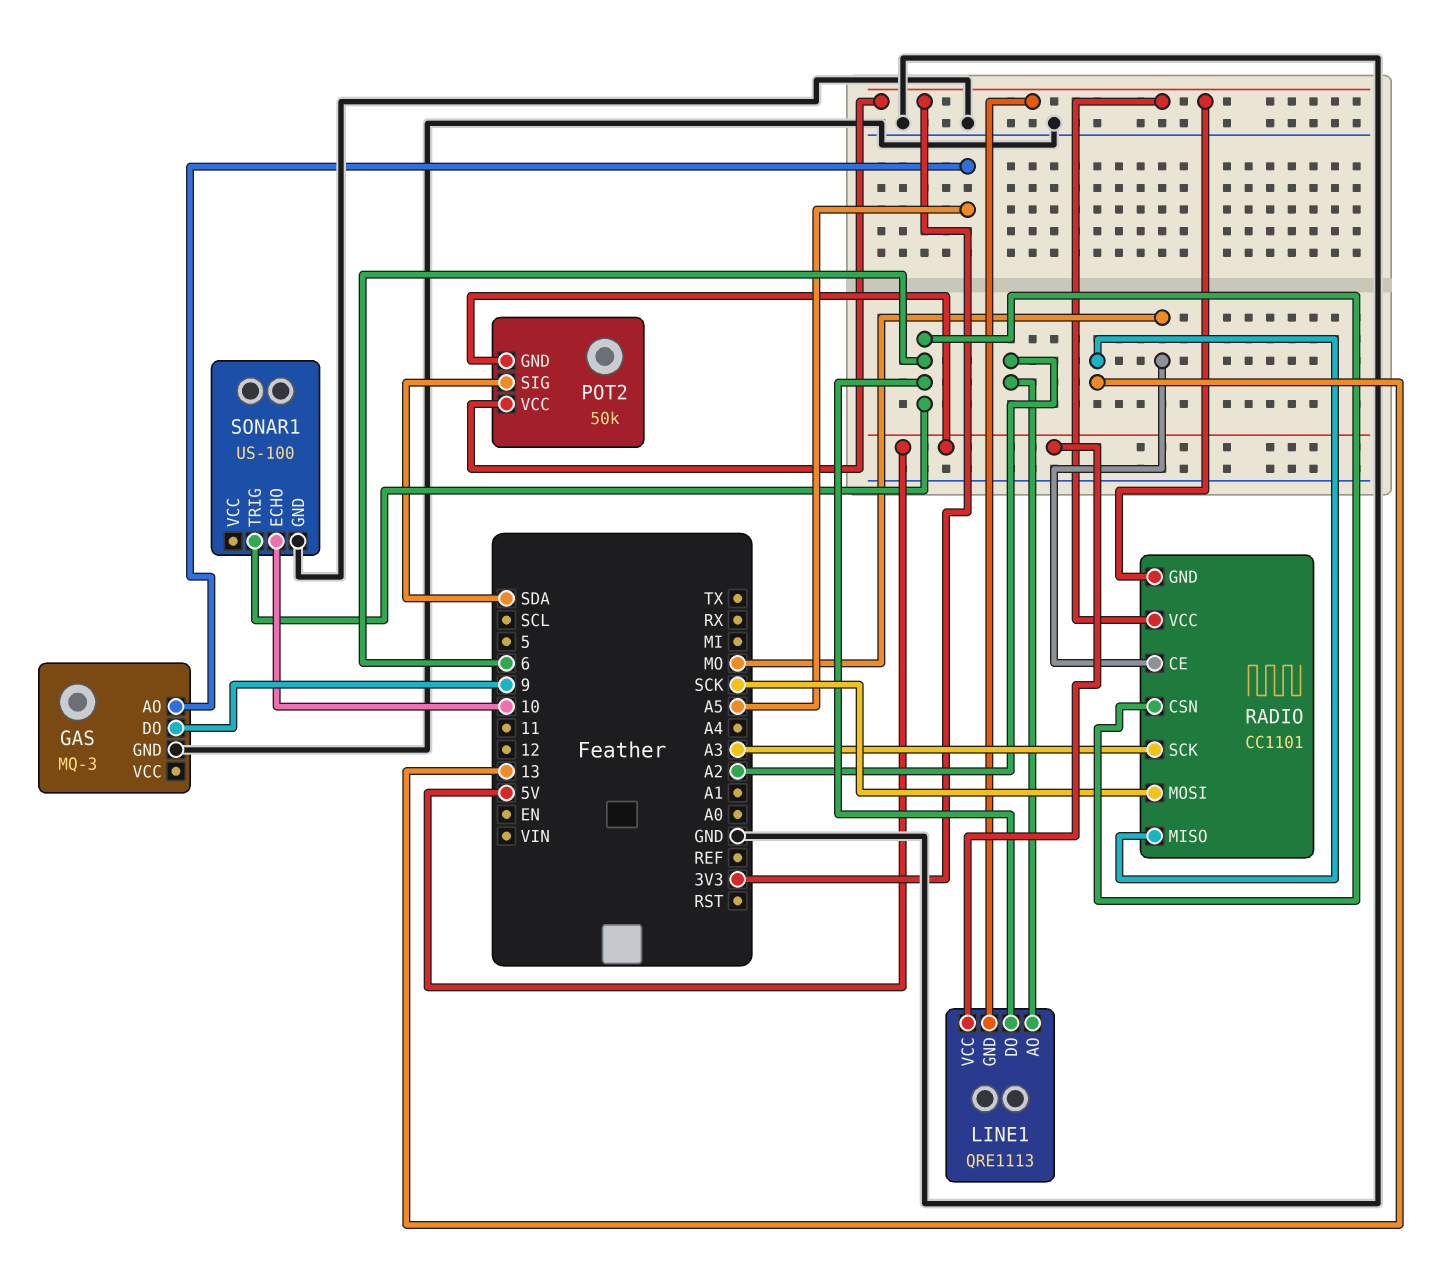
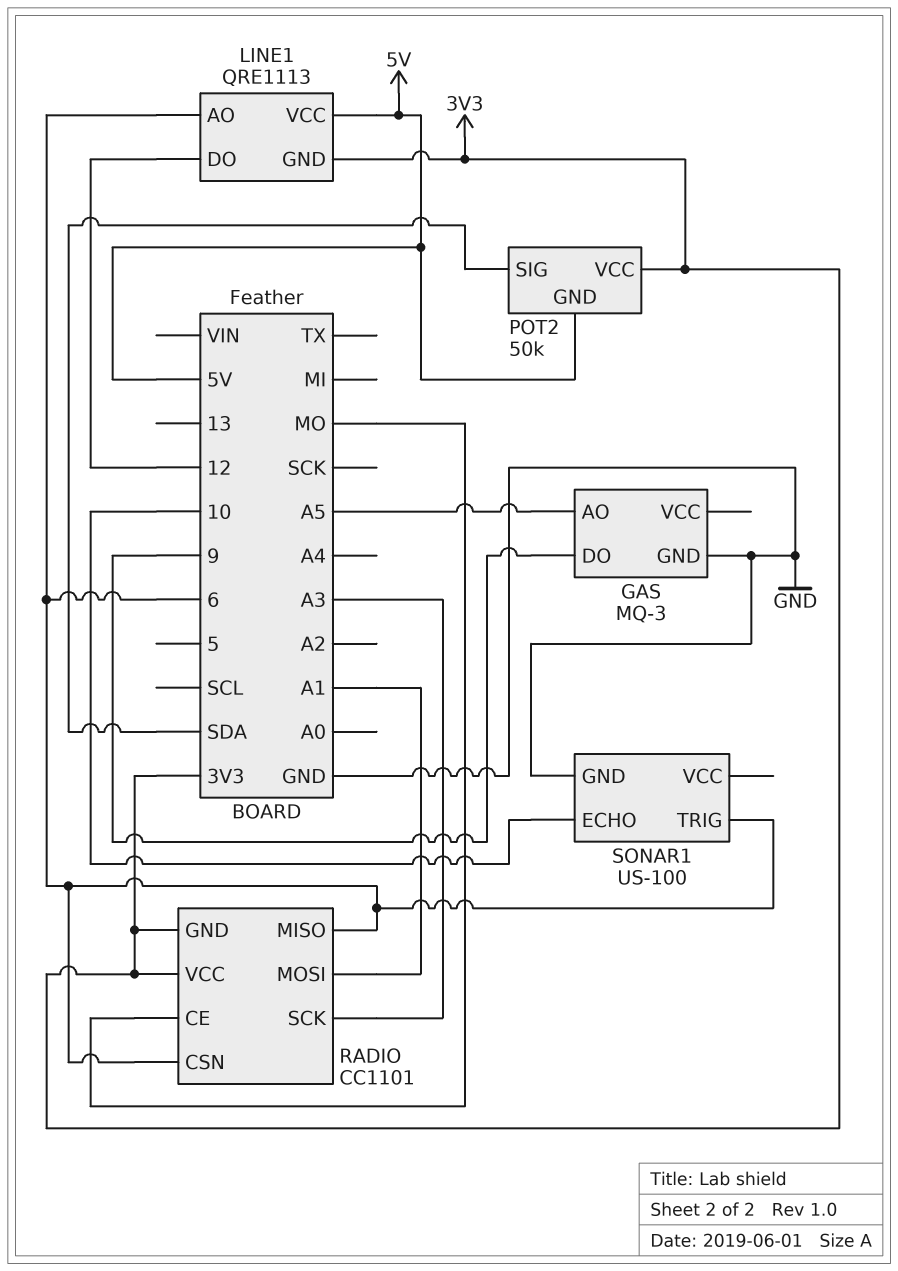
LINE1 pin AO: A2 -> 6
LINE1 pin DO: 6 -> 12
RADIO pin MISO: 13 -> 6
RADIO pin MOSI: SCK -> A1

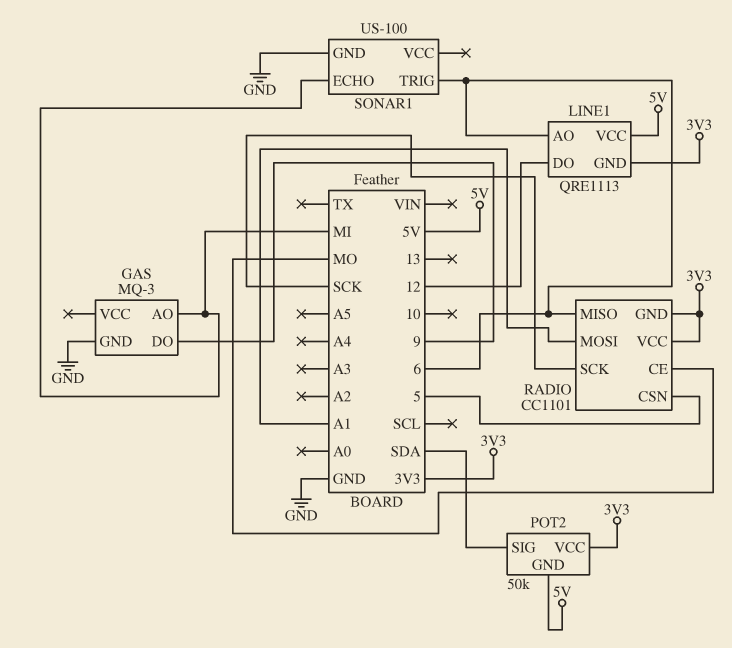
GAS pin AO: A5 -> MI
RADIO pin CSN: 6 -> 5
RADIO pin SCK: A3 -> SCK
SONAR1 pin ECHO: 10 -> MI

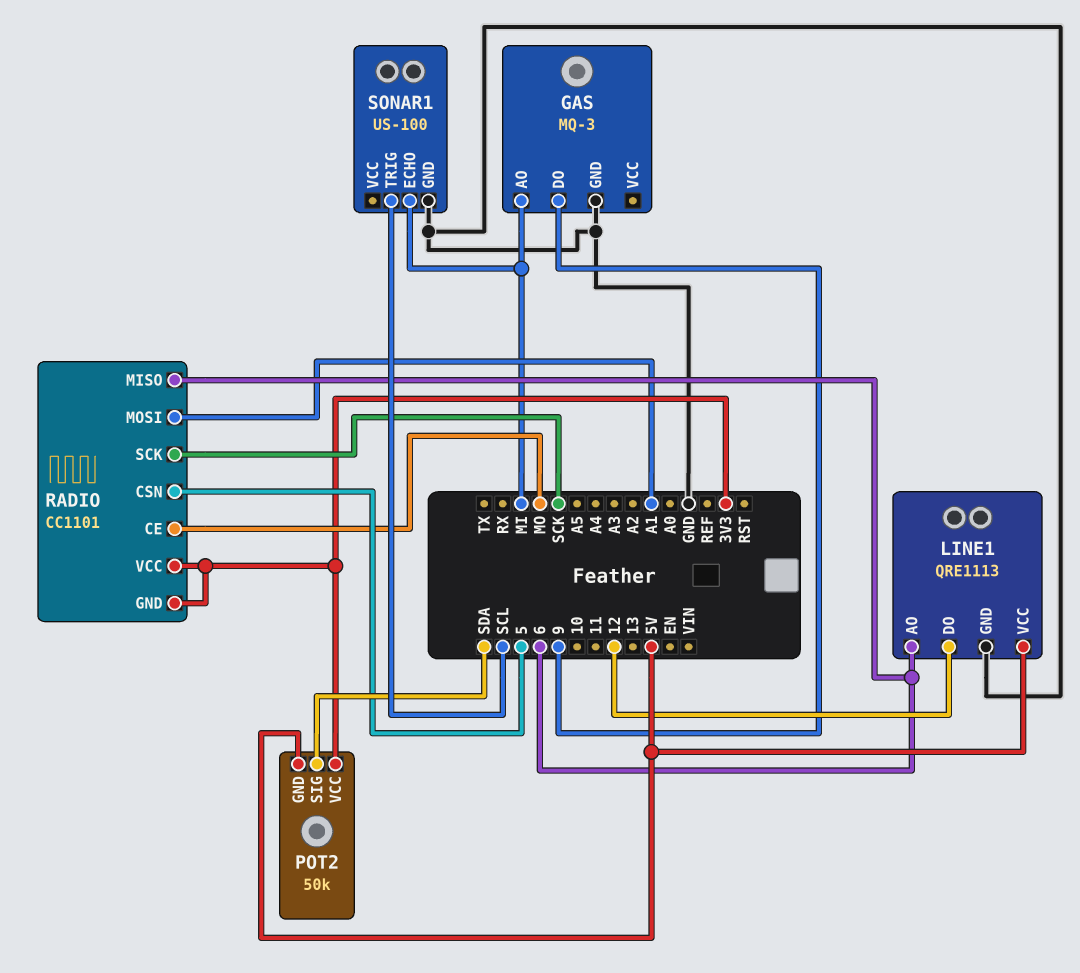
LINE1 pin GND: 3V3 -> GND
SONAR1 pin TRIG: 6 -> SCL

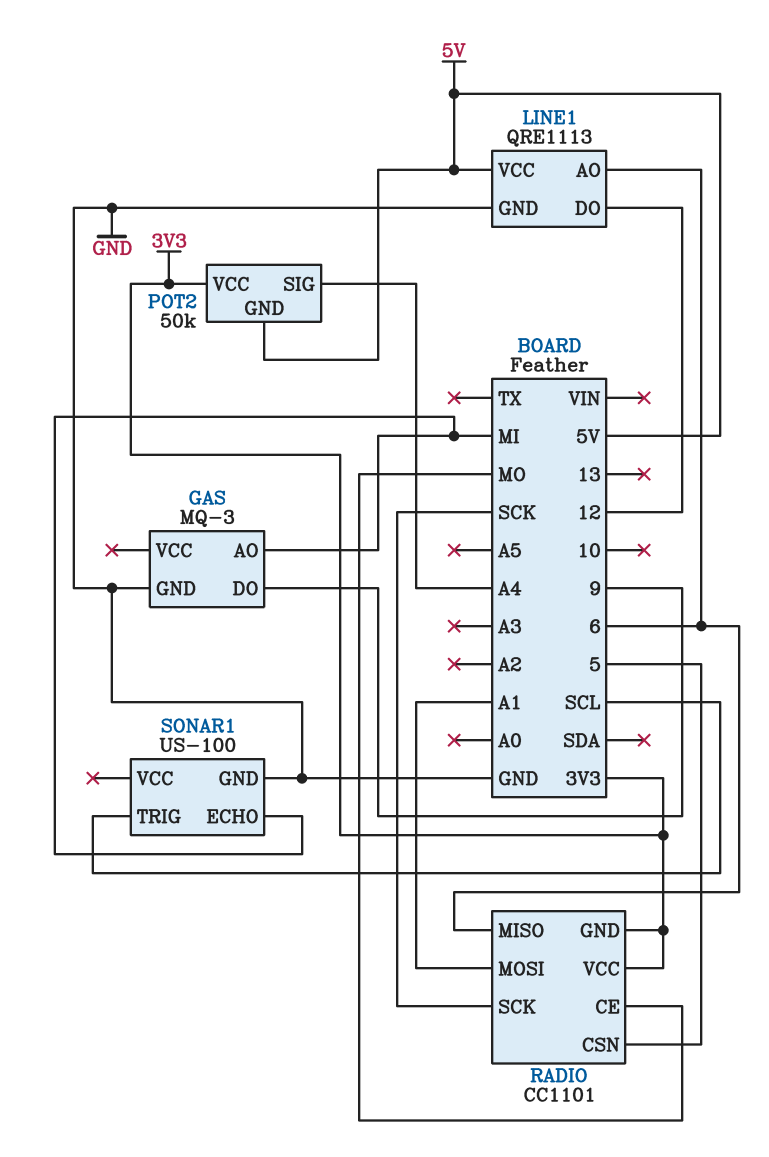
POT2 pin SIG: SDA -> A4

